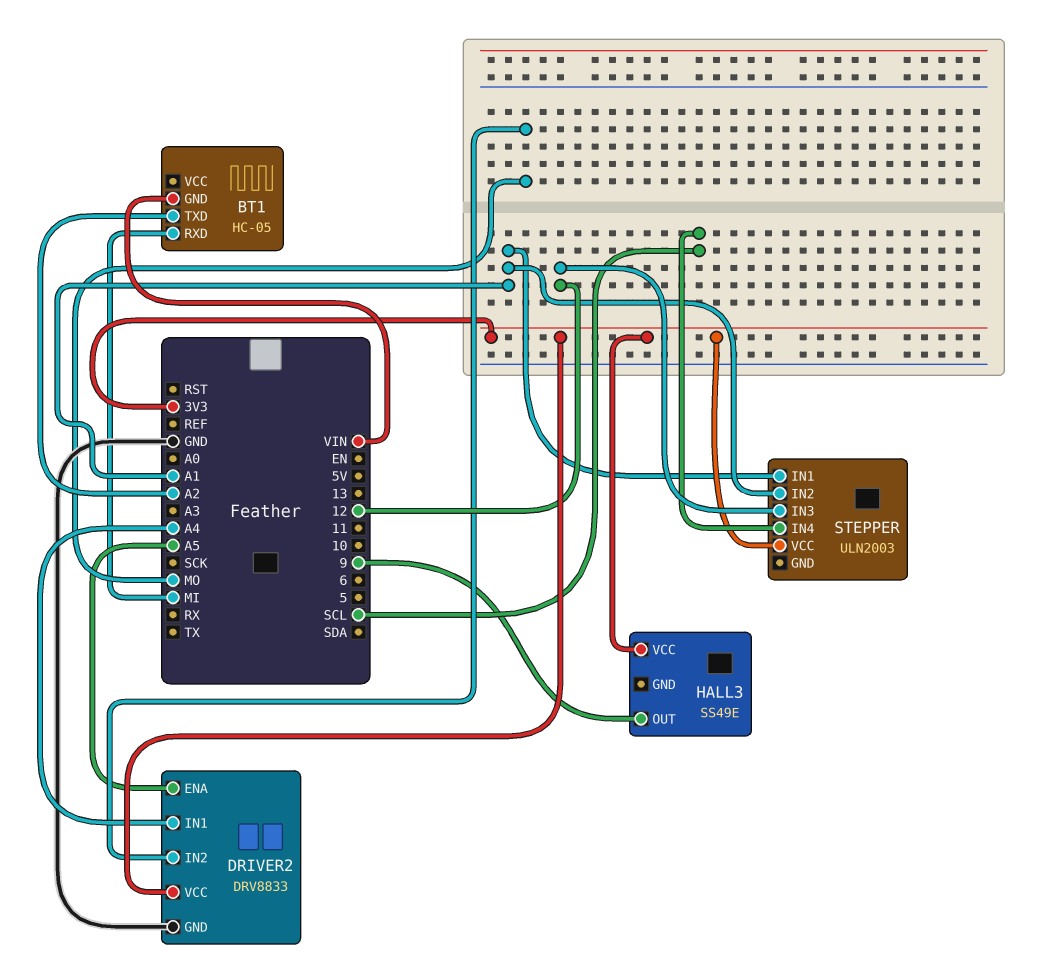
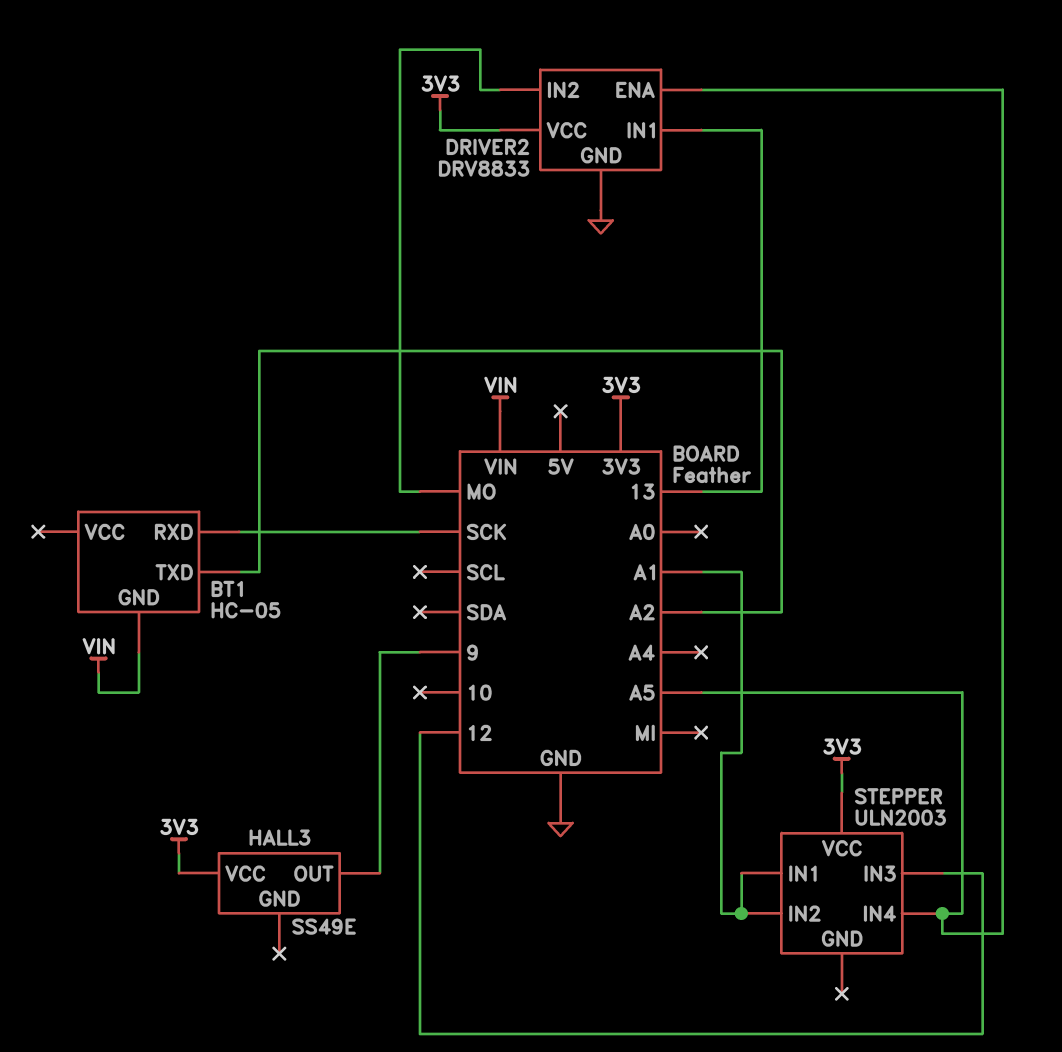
BT1 pin RXD: MI -> SCK
DRIVER2 pin IN1: A4 -> 13
STEPPER pin IN4: SCL -> A5

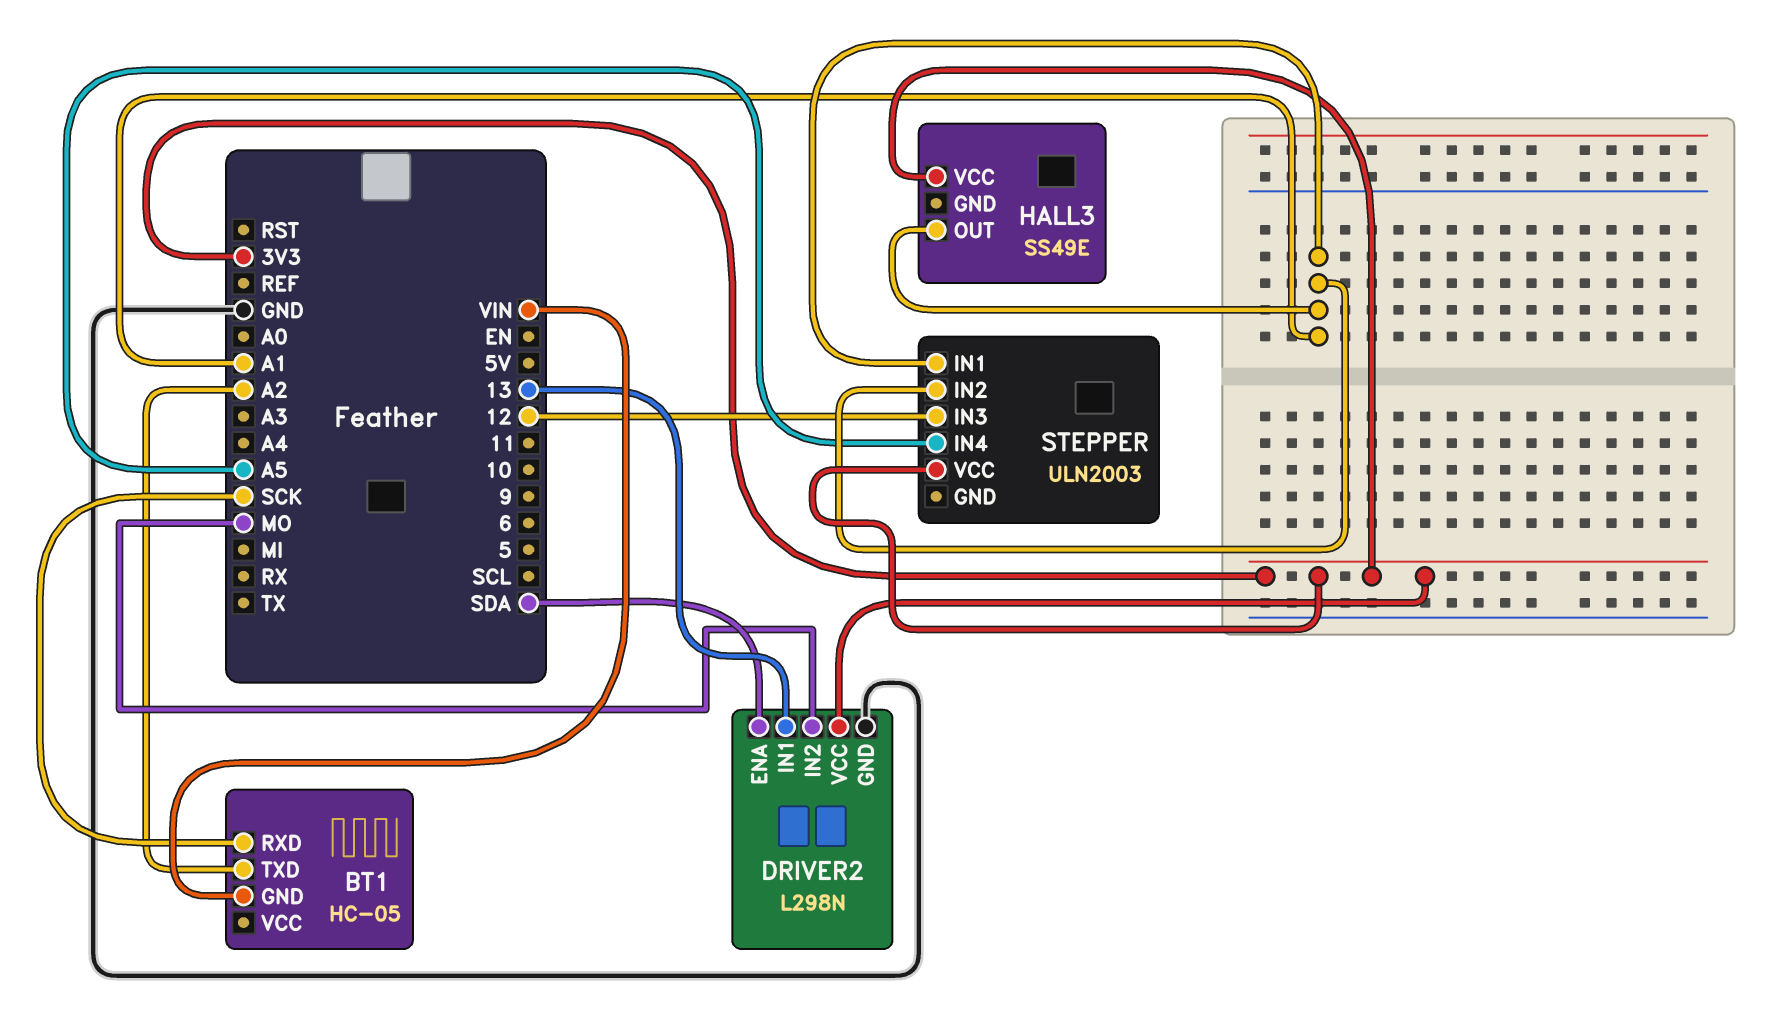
DRIVER2: DRV8833 -> L298N
DRIVER2 pin ENA: A5 -> SDA
HALL3 pin OUT: 9 -> A1

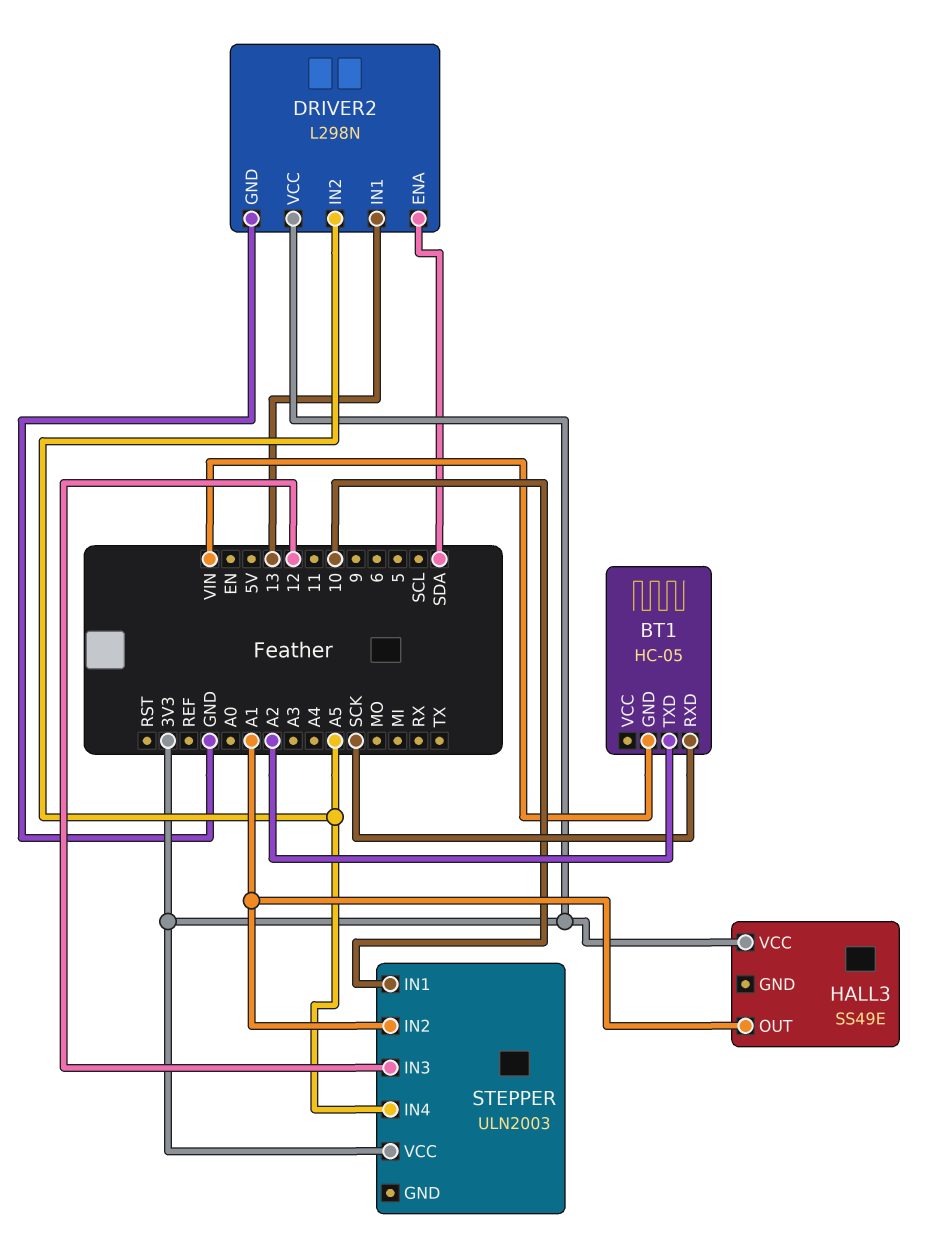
DRIVER2 pin IN2: MO -> A5
STEPPER pin IN1: A1 -> 10

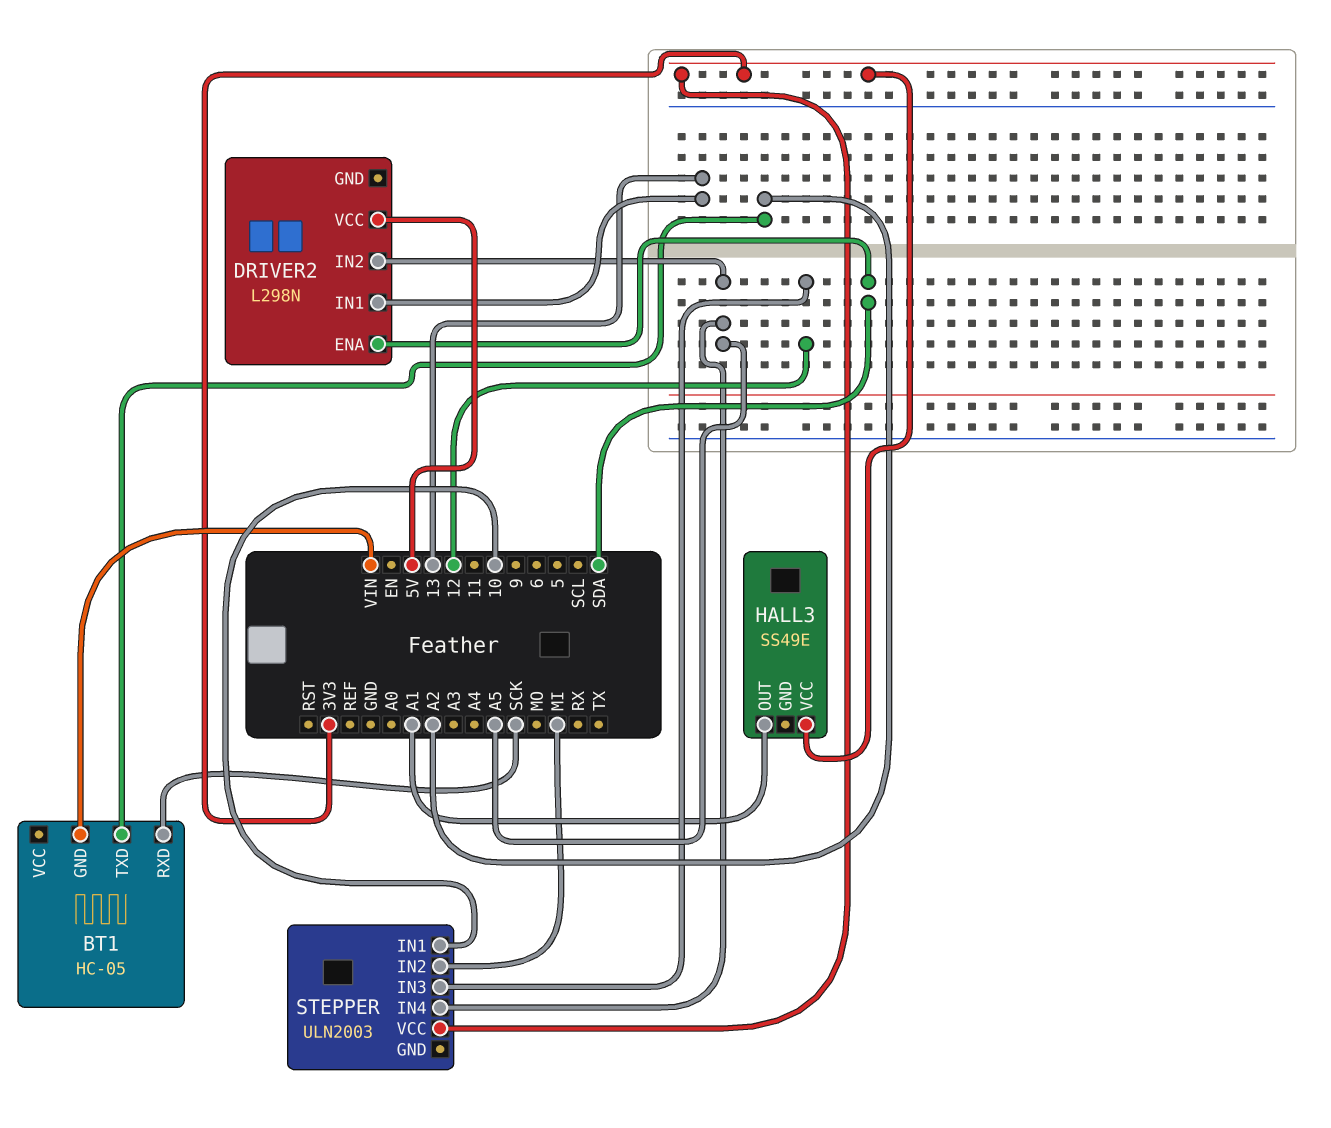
DRIVER2 pin GND: GND -> none
DRIVER2 pin VCC: 3V3 -> 5V
STEPPER pin IN2: A1 -> MI

